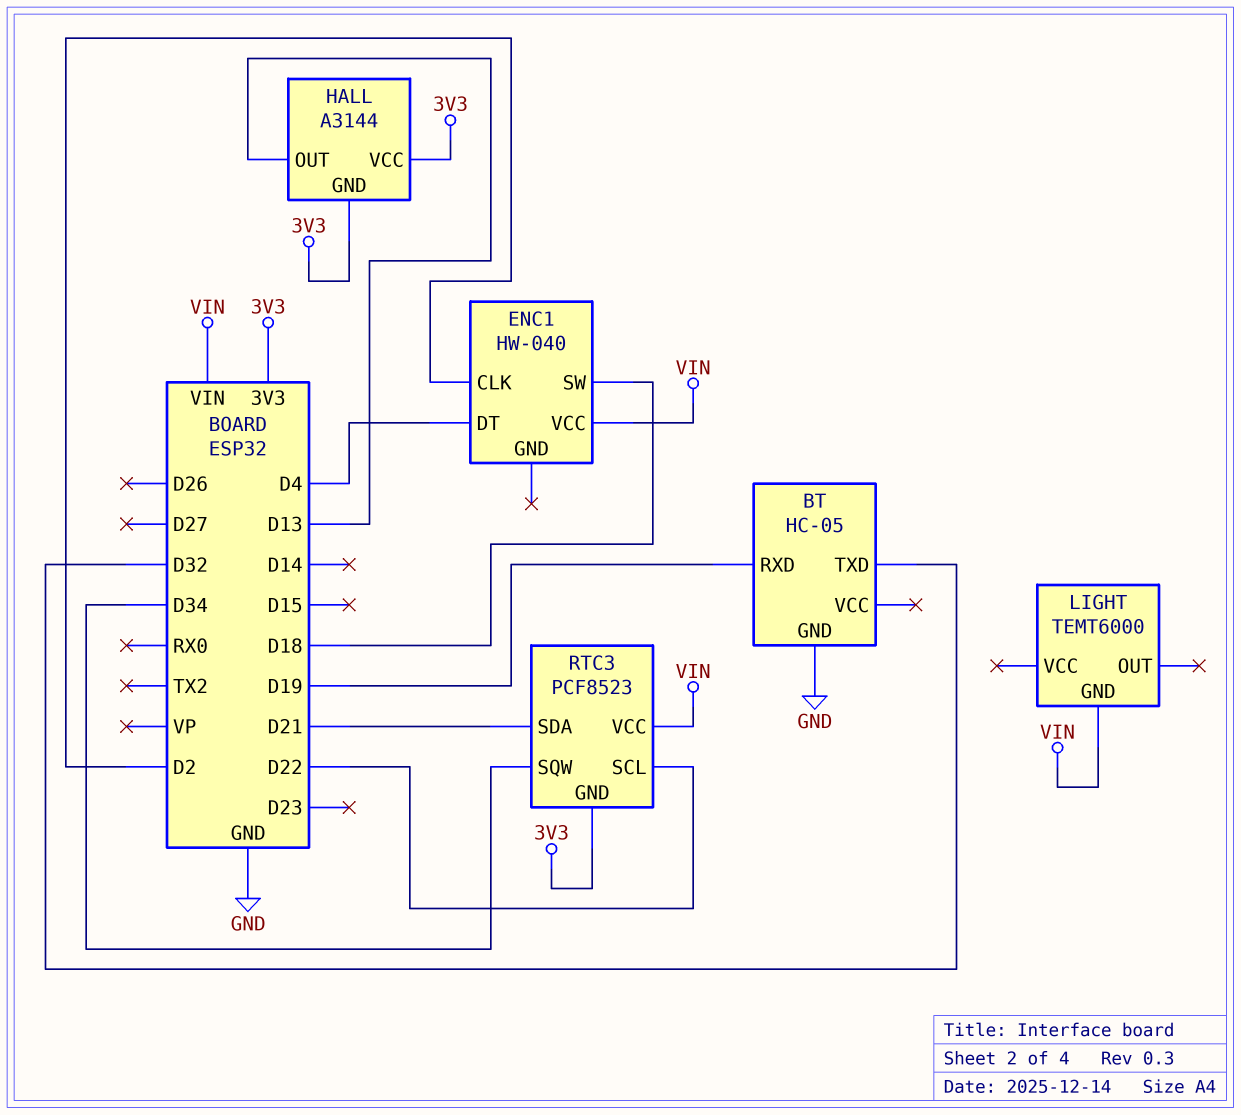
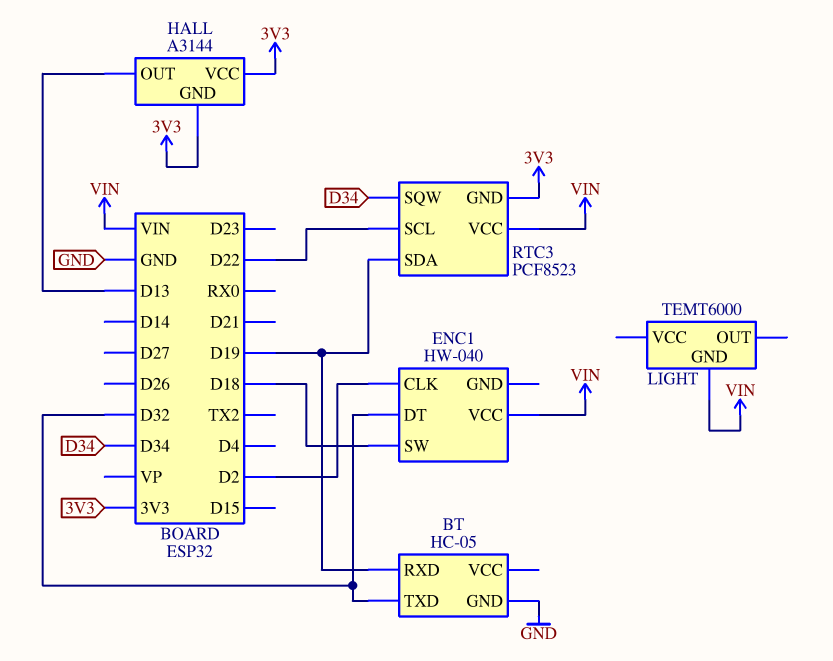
ENC1 pin DT: D4 -> D32
RTC3 pin SDA: D21 -> D19

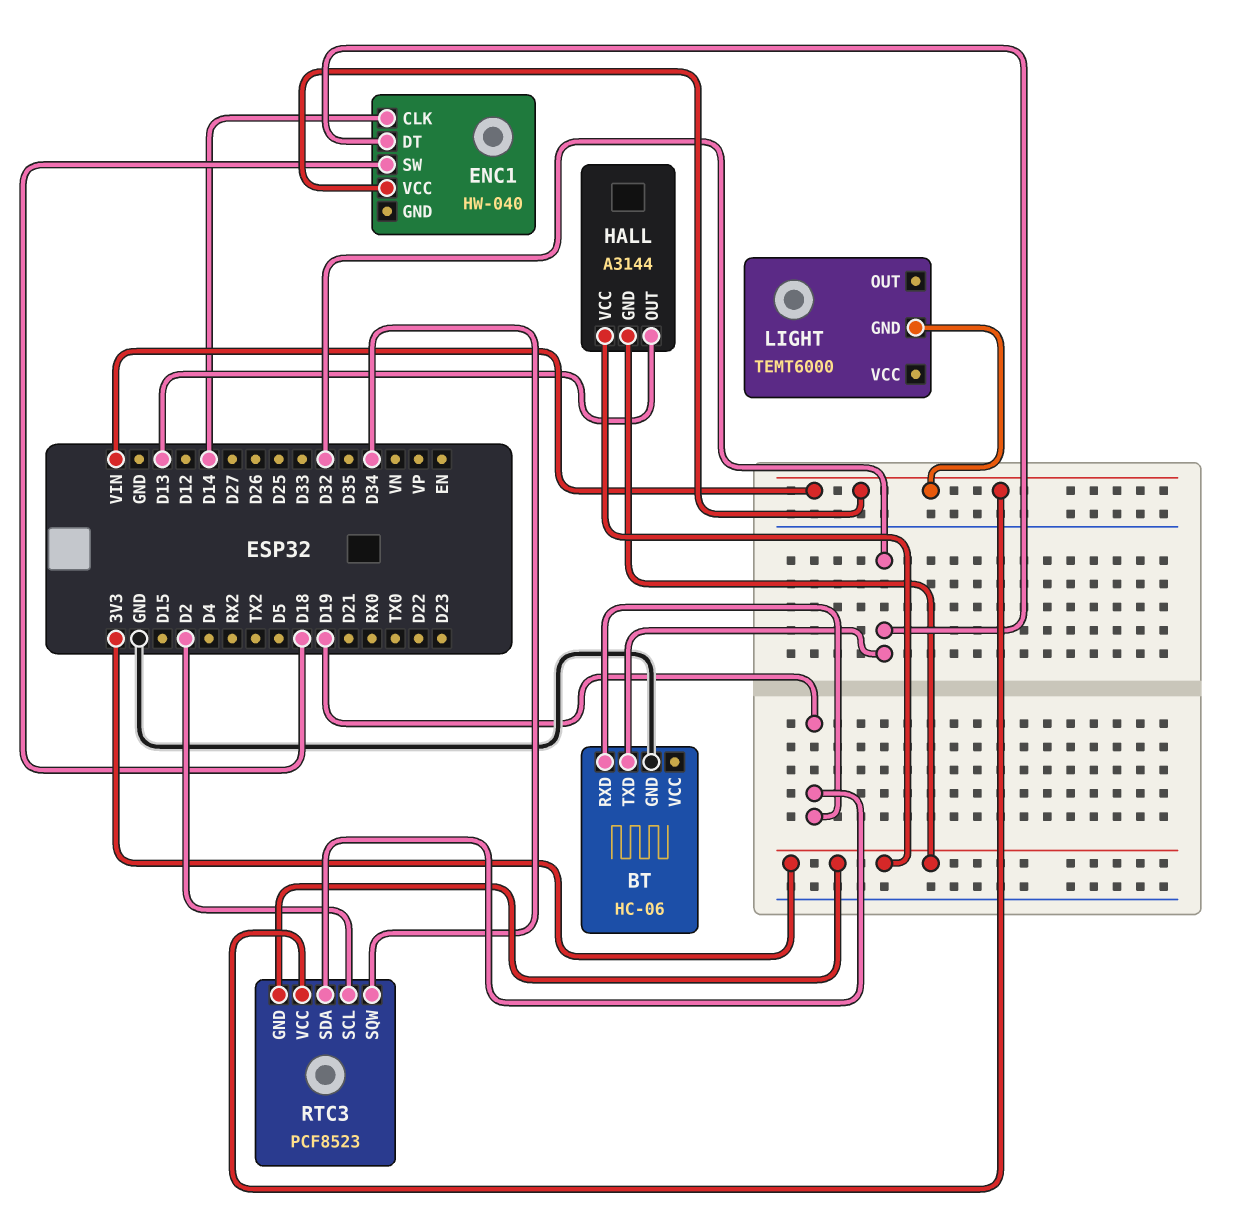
BT: HC-05 -> HC-06
ENC1 pin CLK: D2 -> D14
RTC3 pin SCL: D22 -> D2

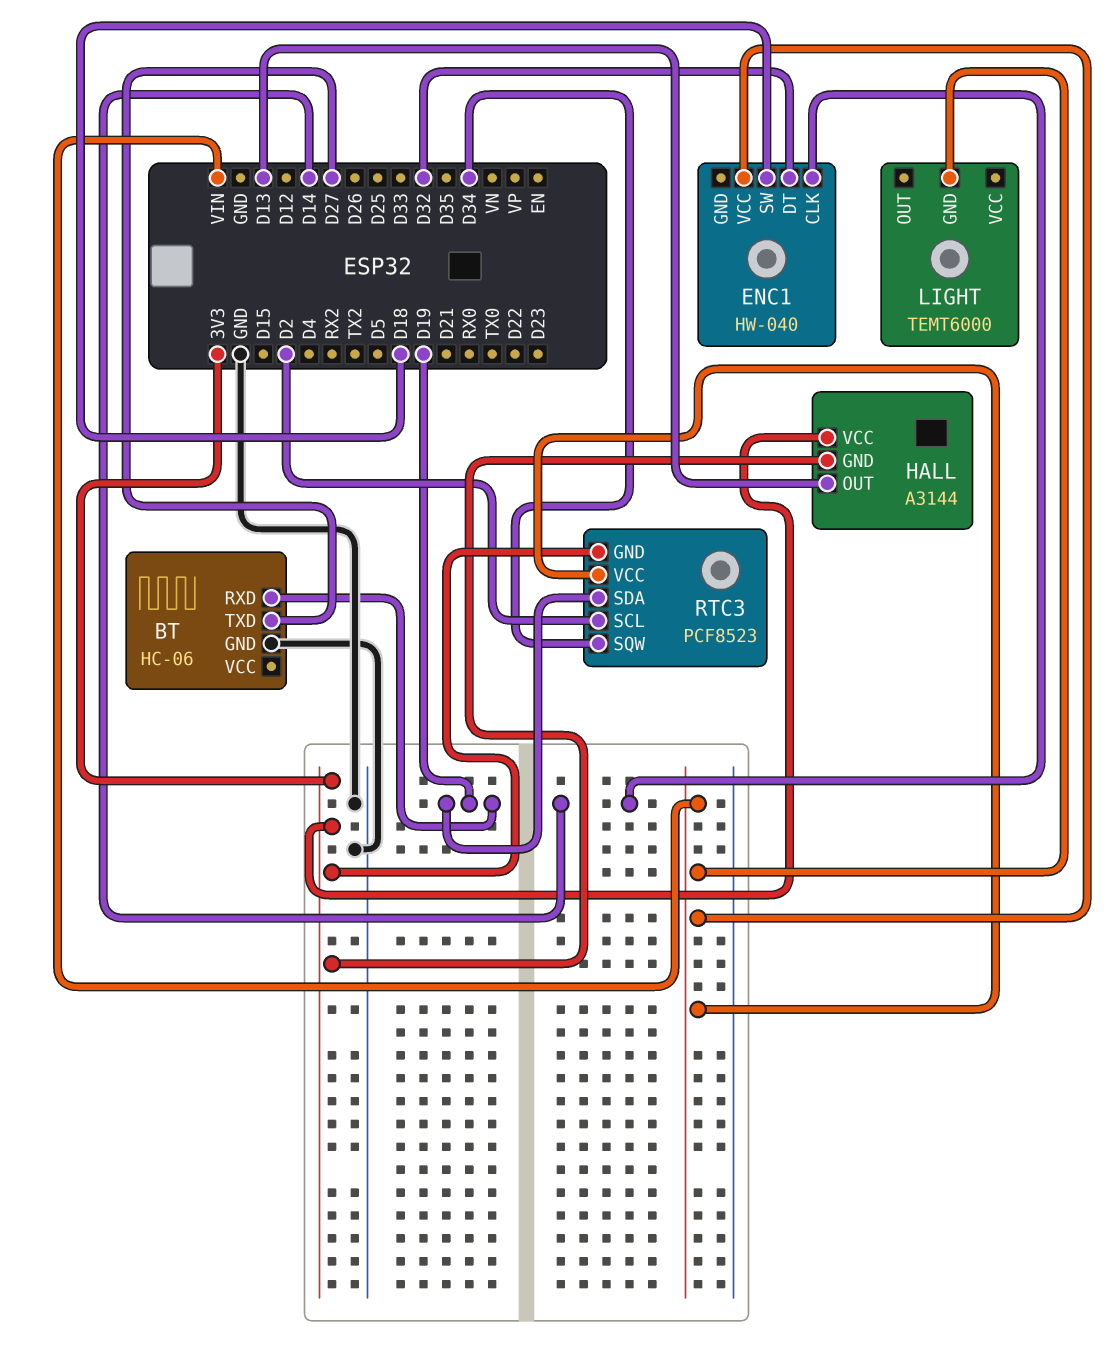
BT pin TXD: D32 -> D27

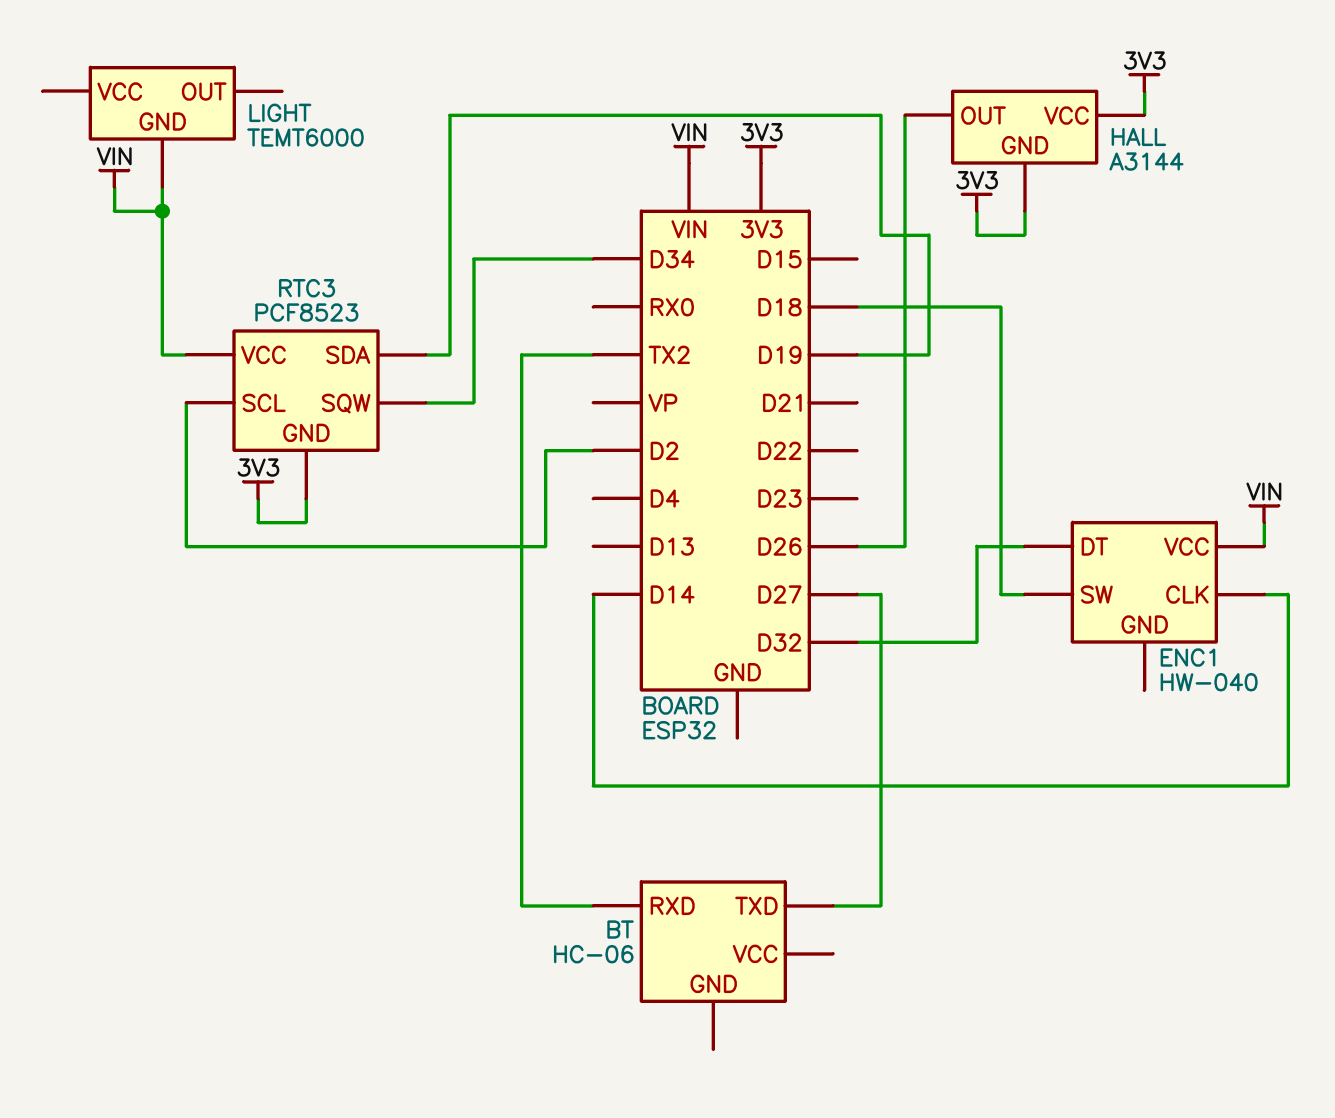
BT pin GND: GND -> none
BT pin RXD: D19 -> TX2
HALL pin OUT: D13 -> D26

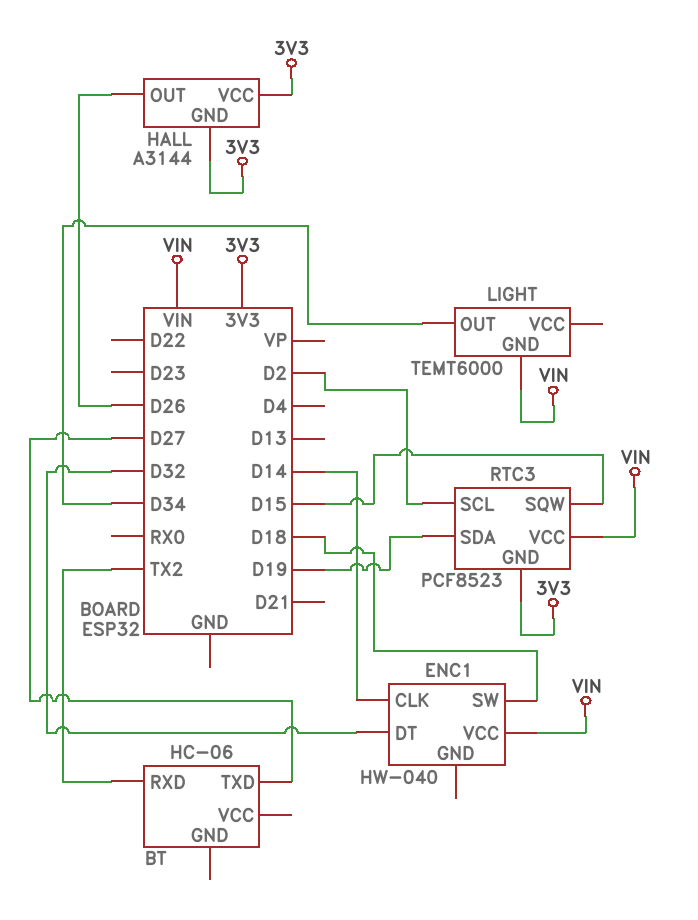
LIGHT pin OUT: none -> D34
RTC3 pin SQW: D34 -> D15

